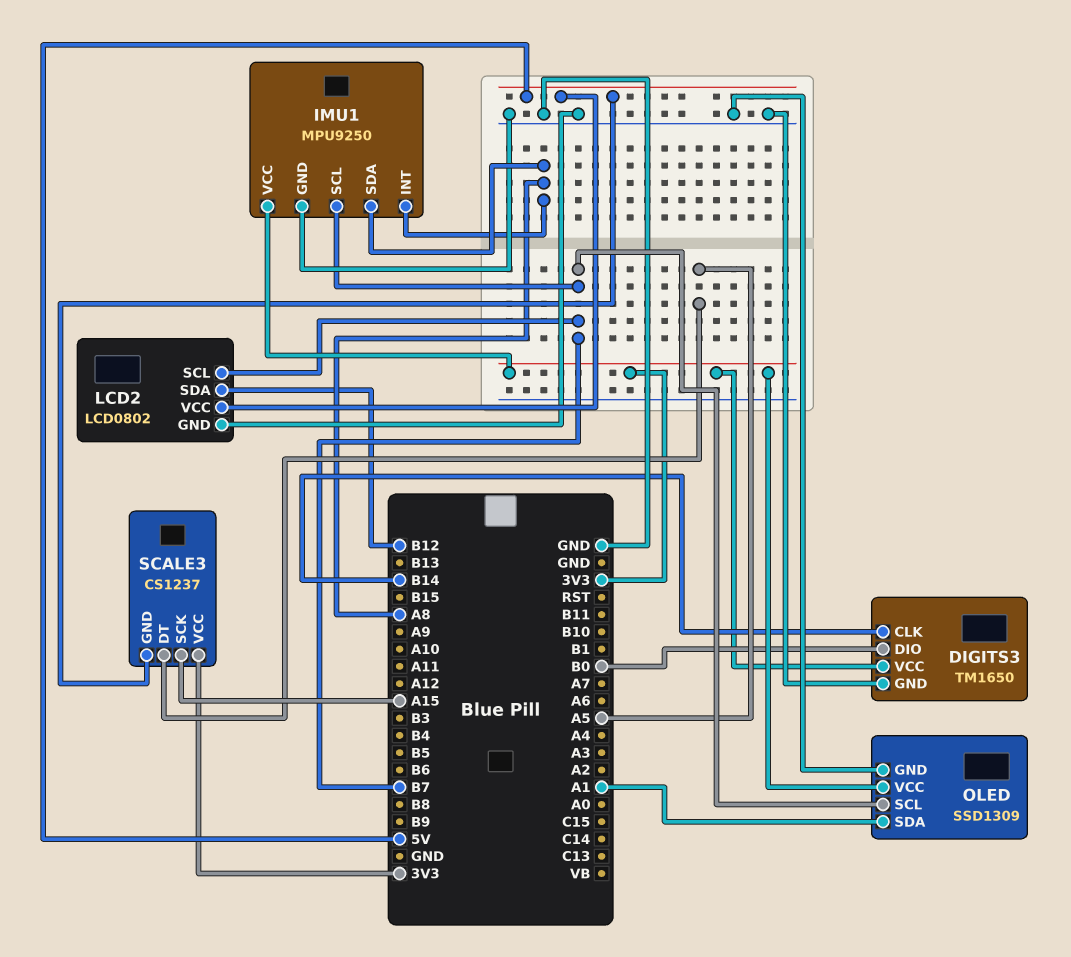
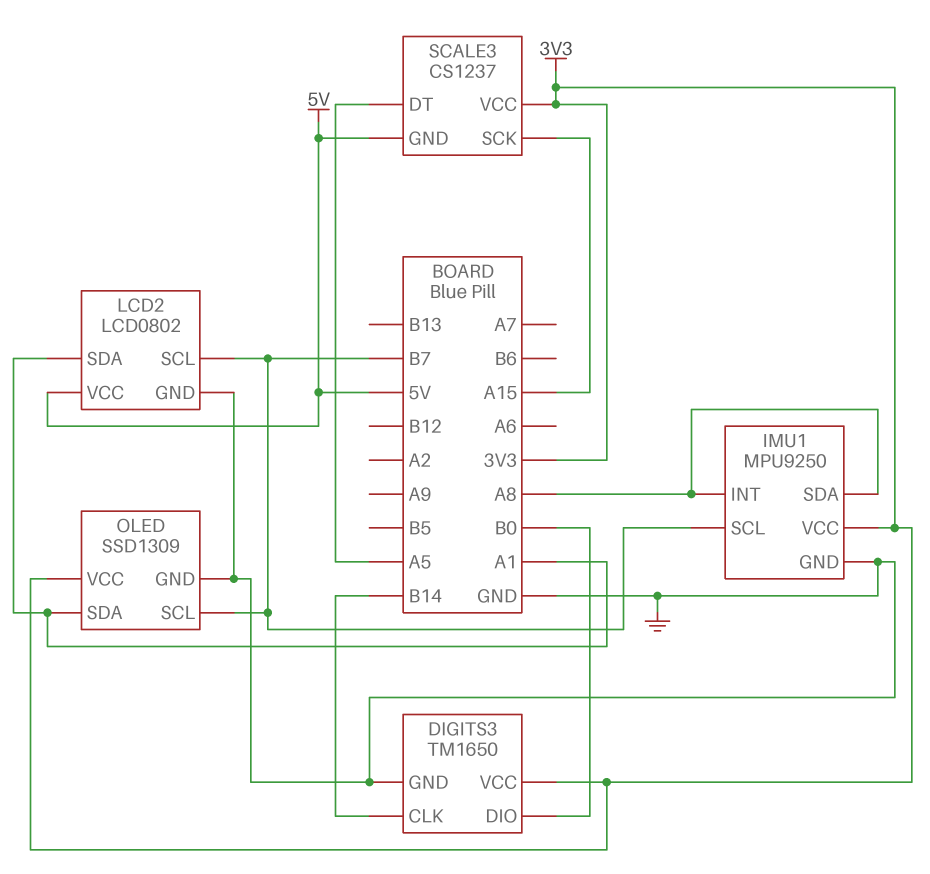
LCD2 pin SDA: B12 -> A1

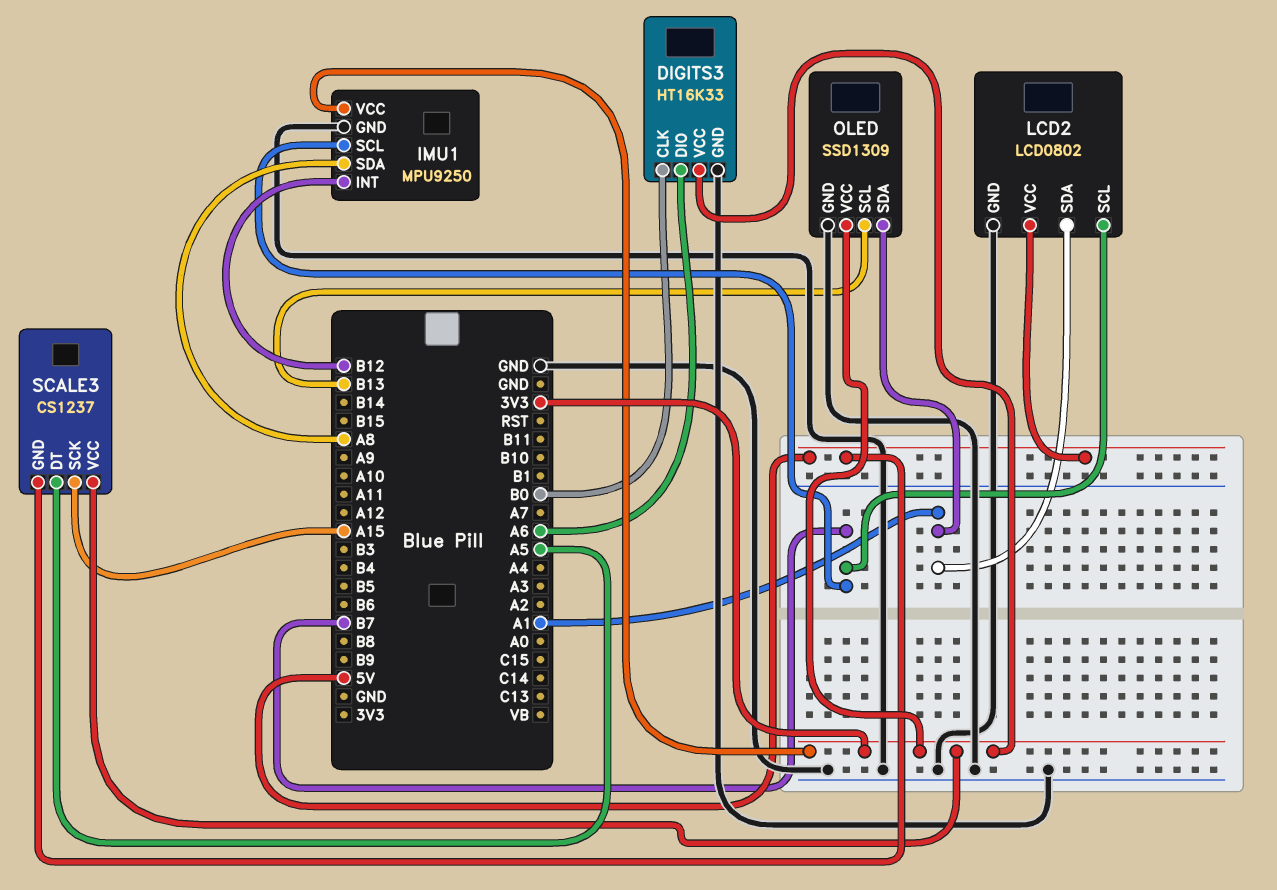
DIGITS3: TM1650 -> HT16K33
DIGITS3 pin CLK: B14 -> B0
DIGITS3 pin DIO: B0 -> A6
IMU1 pin INT: A8 -> B12
OLED pin SCL: B7 -> B13

